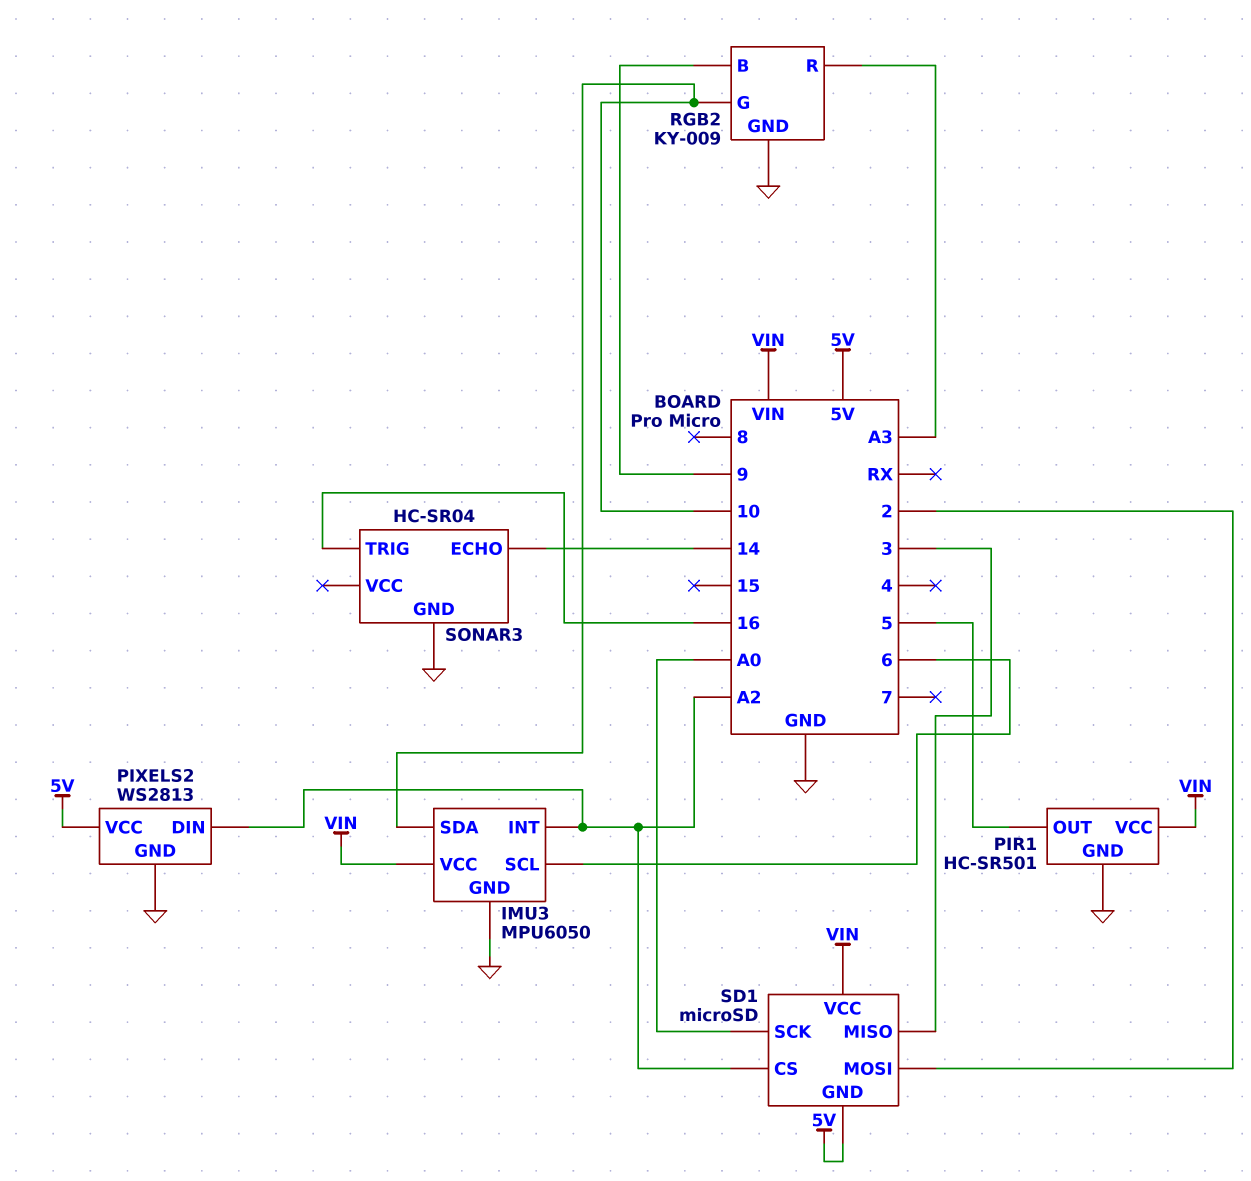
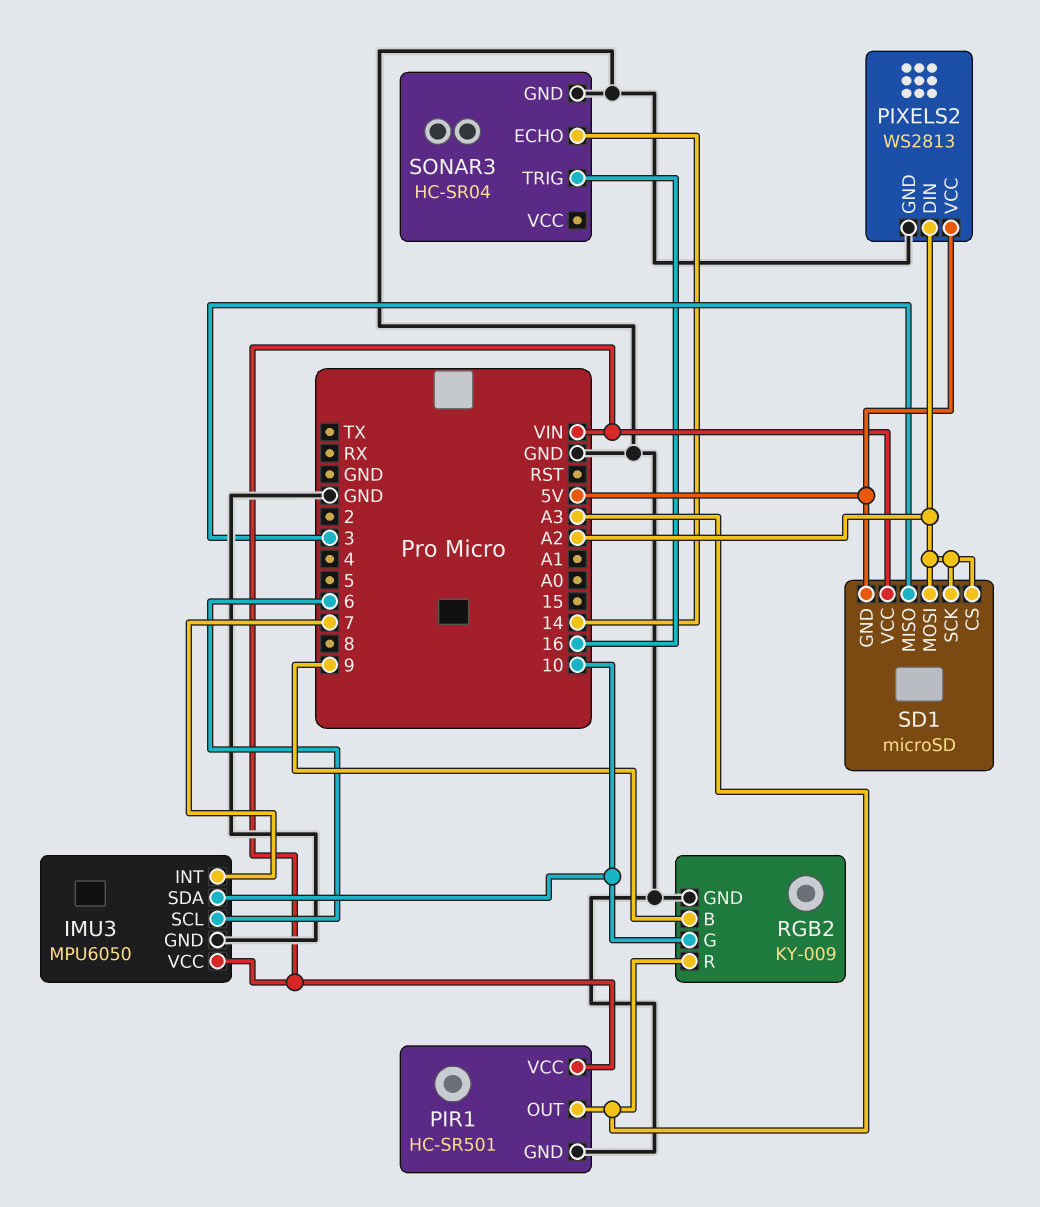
IMU3 pin INT: A2 -> 7
PIR1 pin OUT: 5 -> A3
SD1 pin MOSI: 2 -> A2
SD1 pin SCK: A0 -> A2

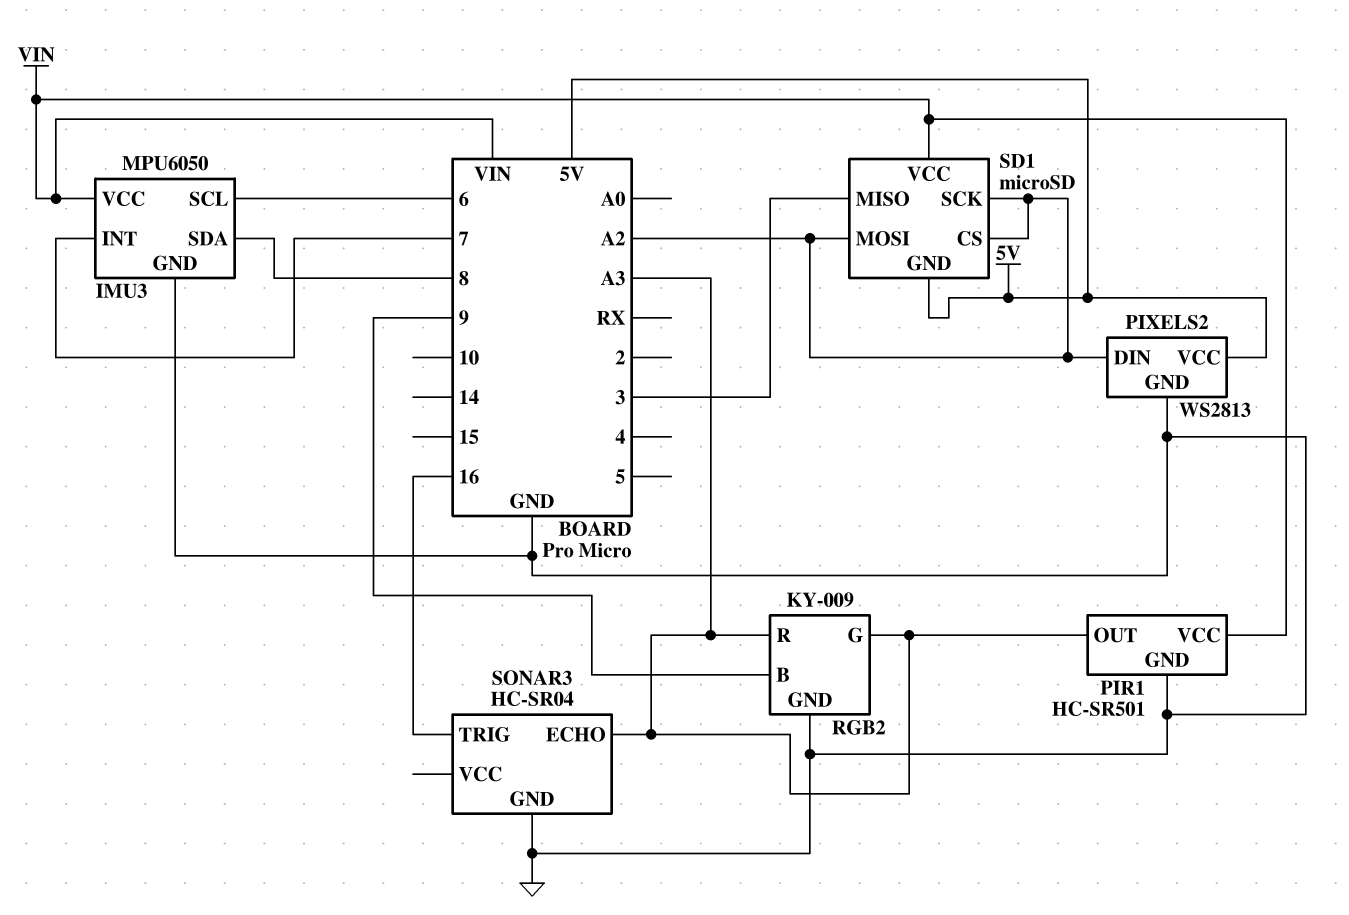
IMU3 pin SDA: 10 -> 8
RGB2 pin G: 10 -> A3
SONAR3 pin ECHO: 14 -> A3

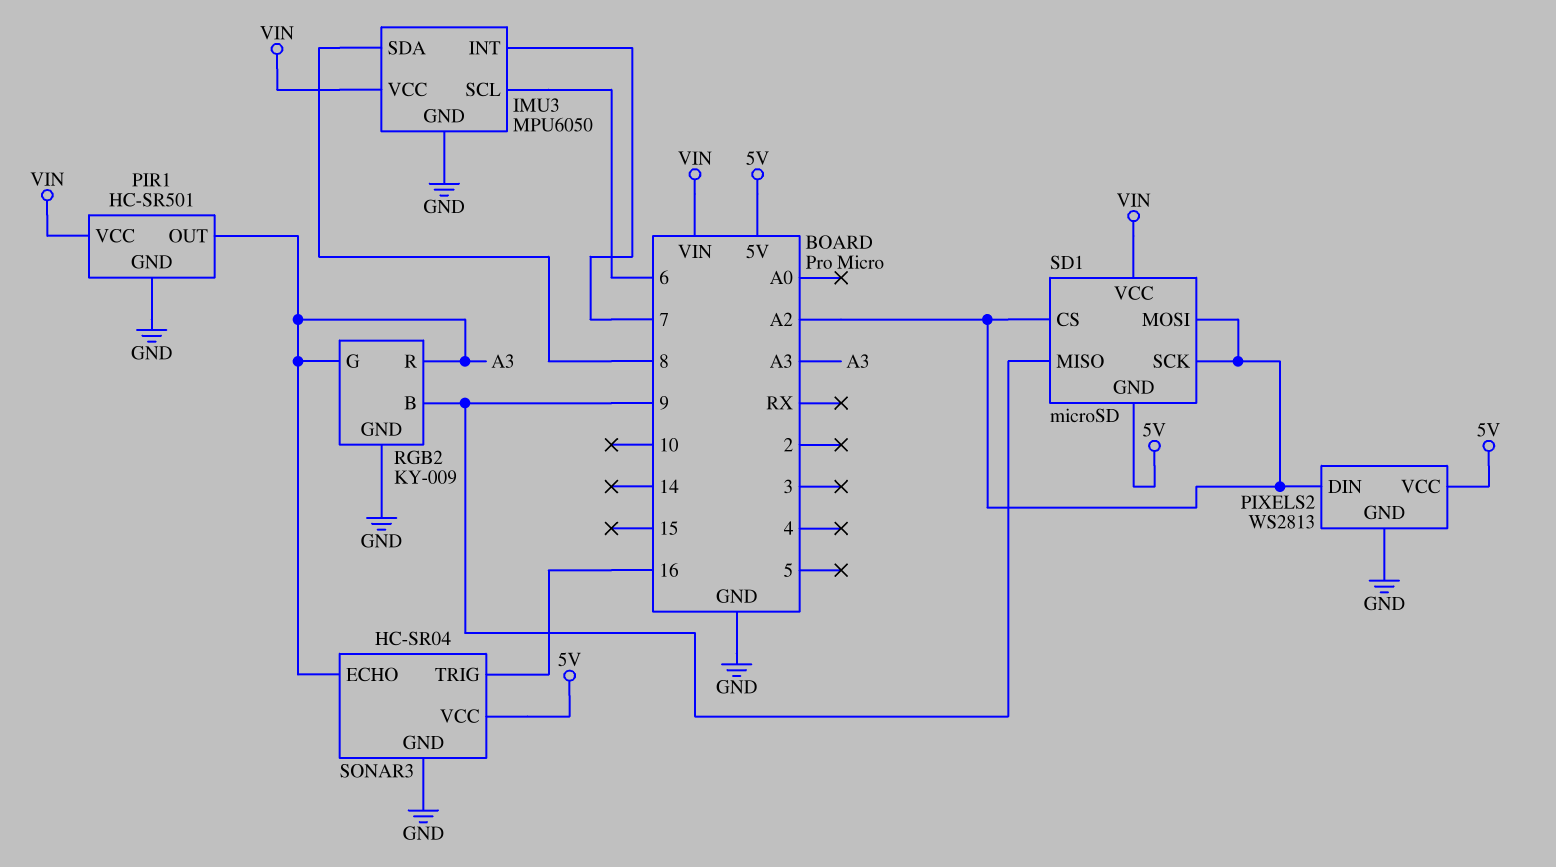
SD1 pin MISO: 3 -> 9
SONAR3 pin VCC: none -> 5V

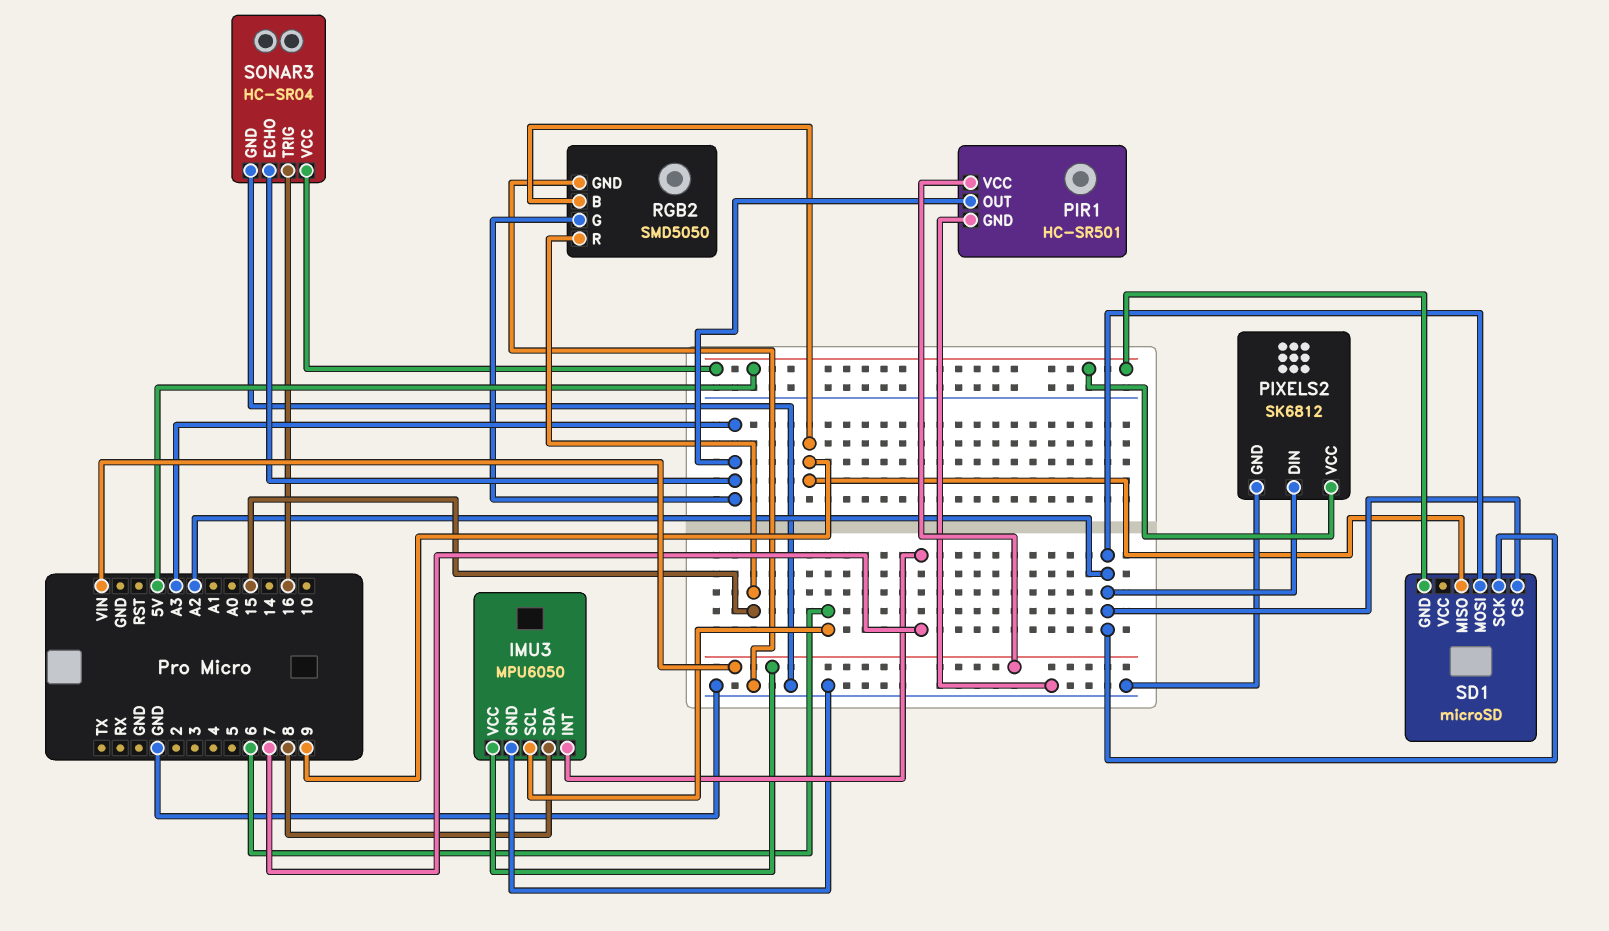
PIXELS2: WS2813 -> SK6812
RGB2: KY-009 -> SMD5050
RGB2 pin R: A3 -> 15
SD1 pin VCC: VIN -> none

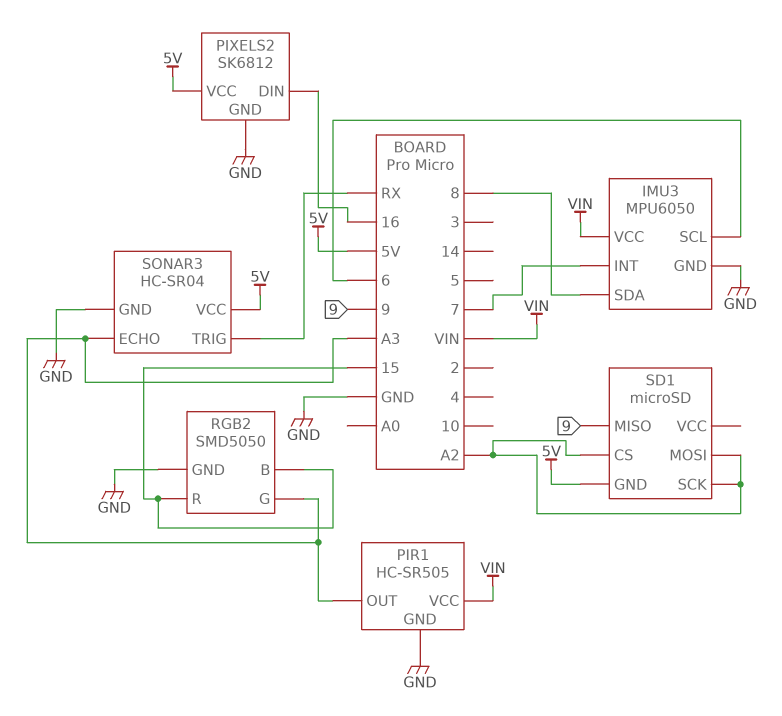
PIR1: HC-SR501 -> HC-SR505
PIXELS2 pin DIN: A2 -> 16
RGB2 pin B: 9 -> 15
SONAR3 pin TRIG: 16 -> RX

